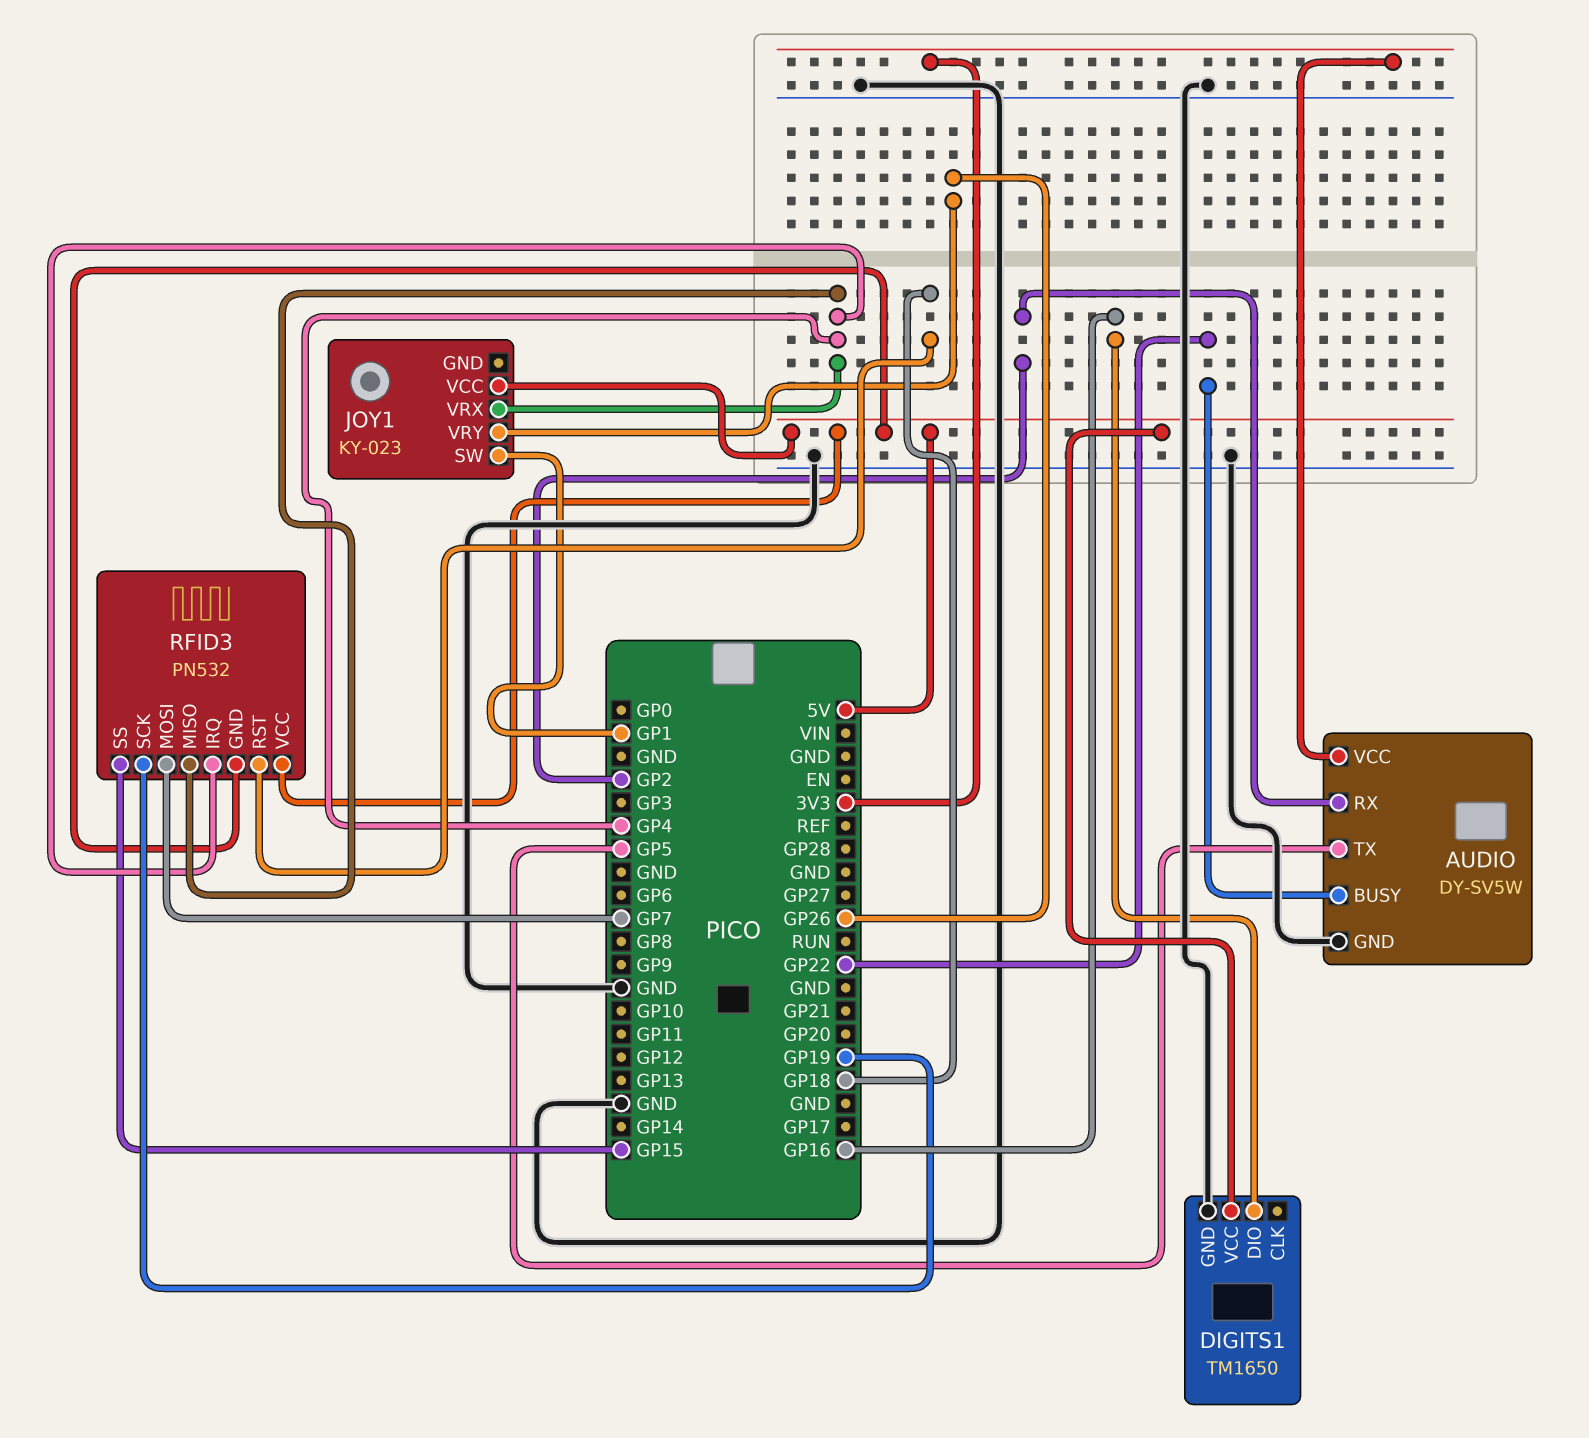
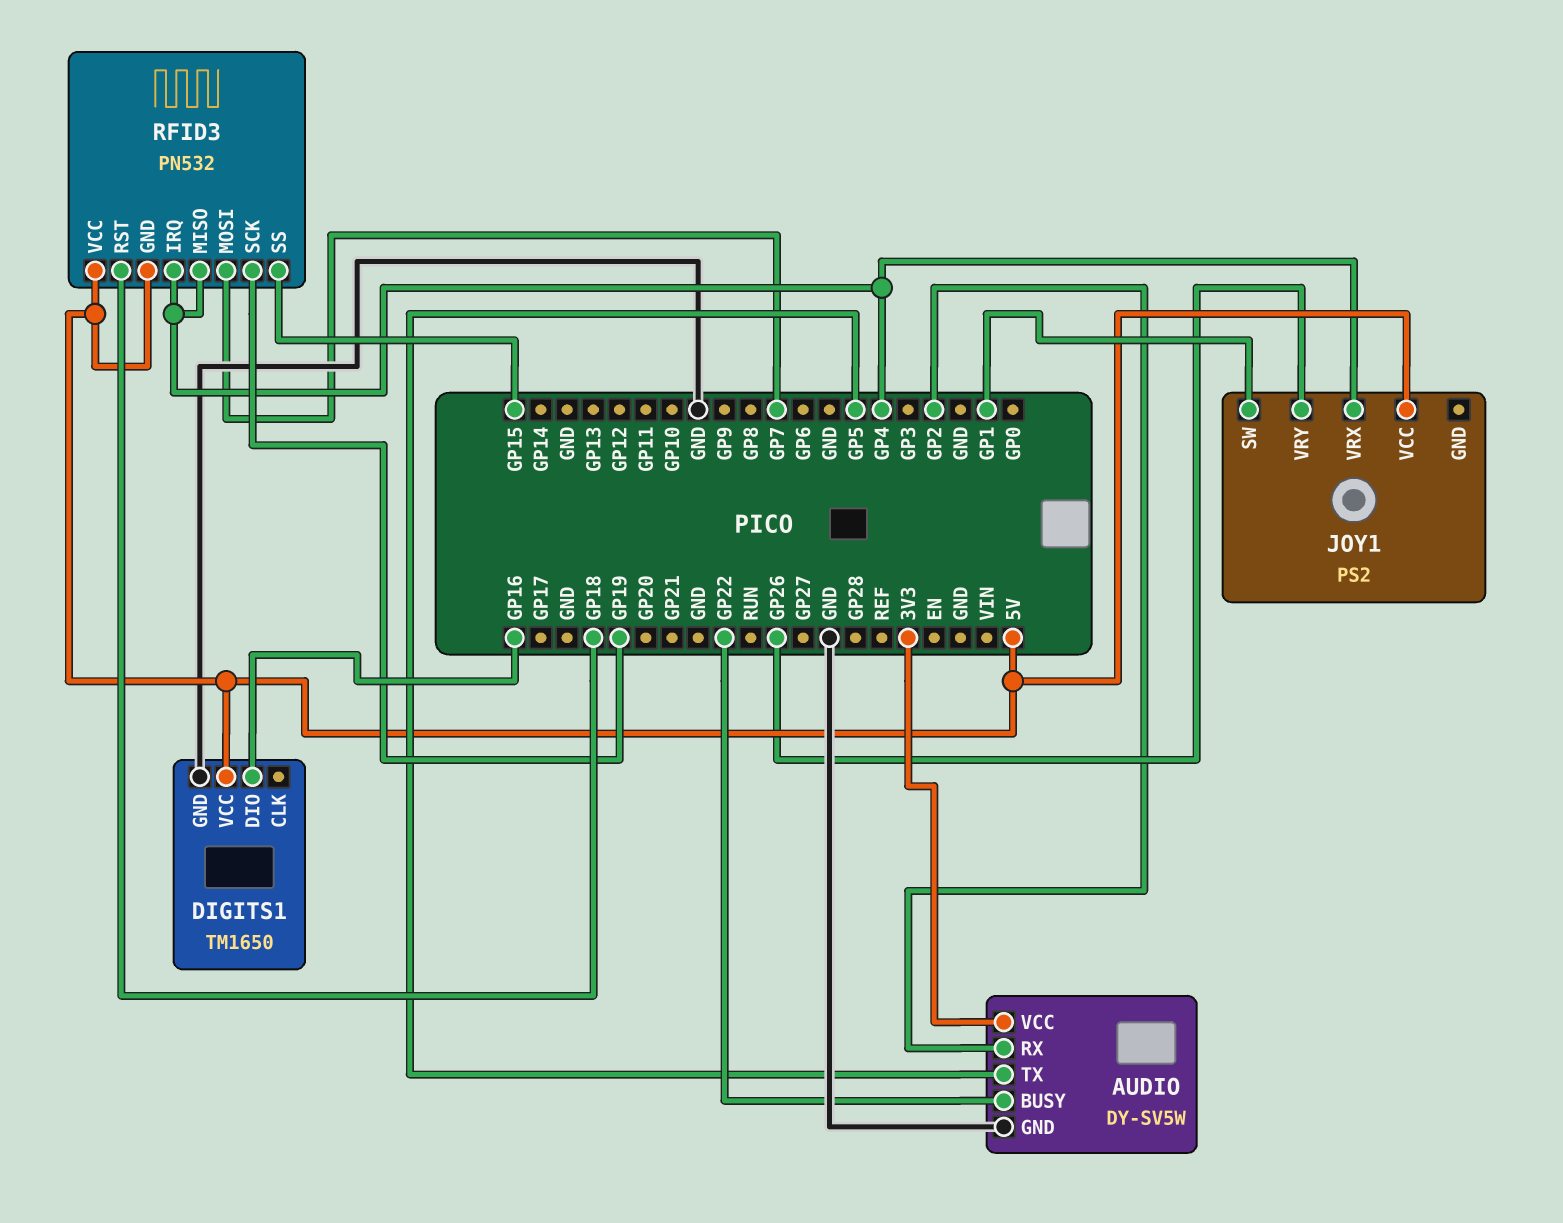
JOY1: KY-023 -> PS2

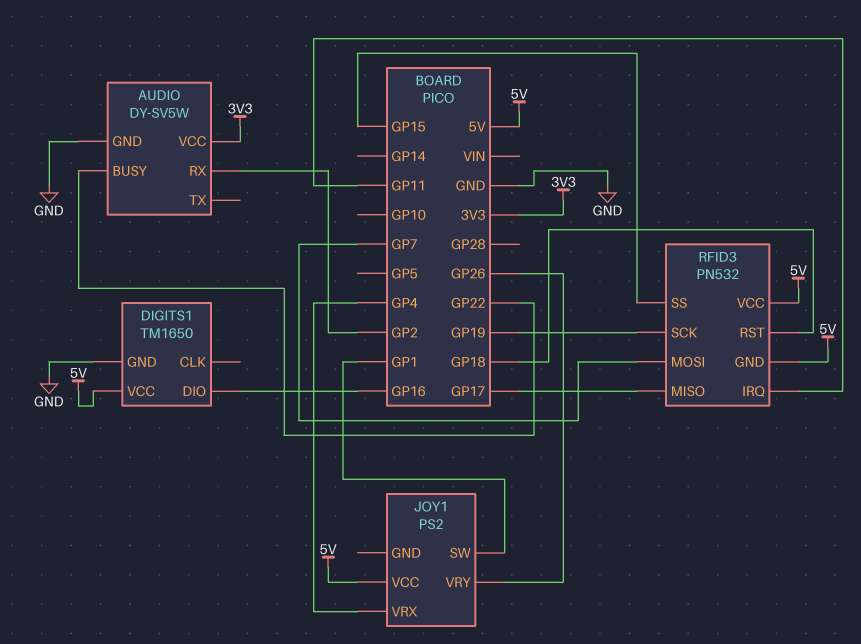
AUDIO pin TX: GP5 -> none
RFID3 pin IRQ: GP4 -> GP11
RFID3 pin MISO: GP4 -> GP17

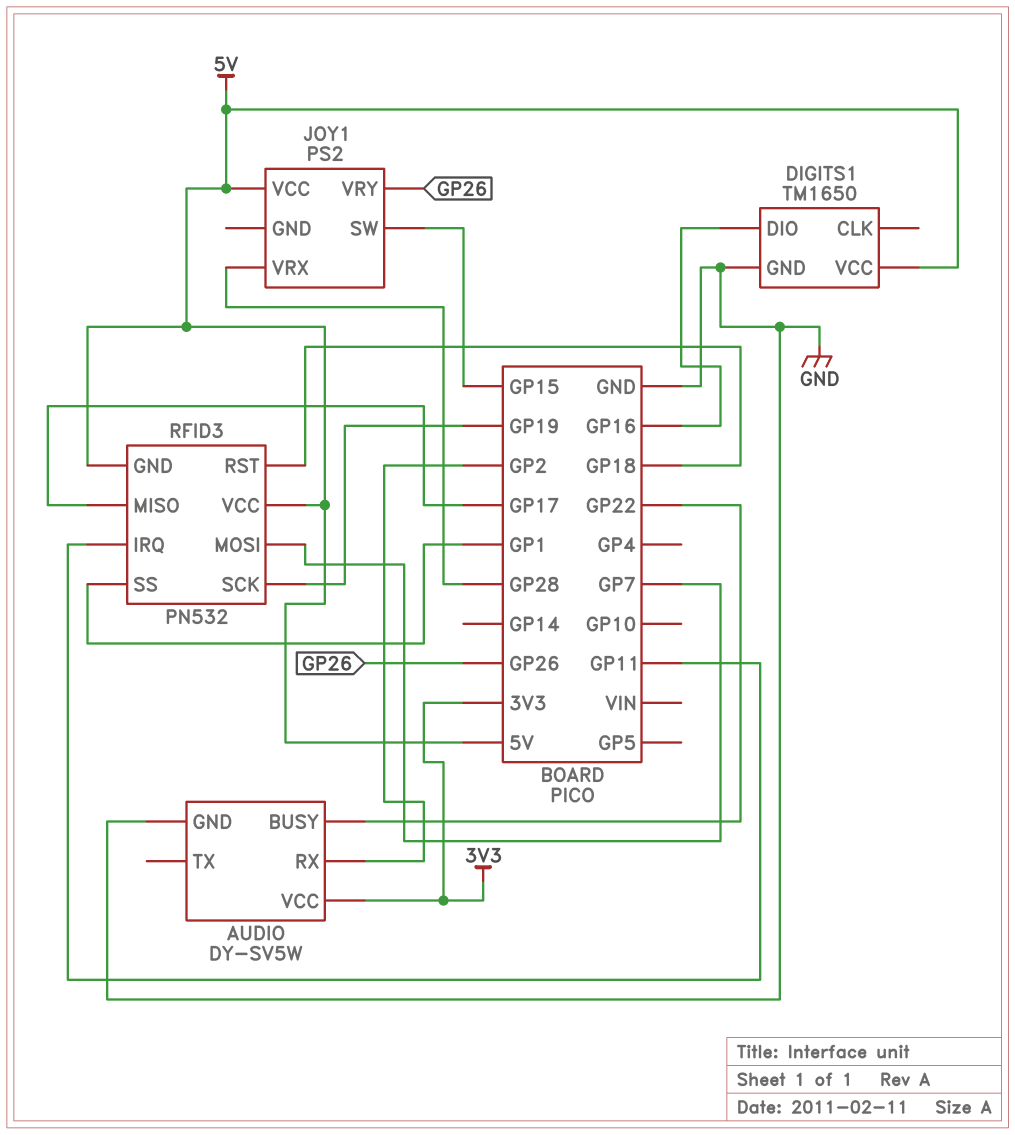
JOY1 pin SW: GP1 -> GP15
JOY1 pin VRX: GP4 -> GP28
RFID3 pin SS: GP15 -> GP1

